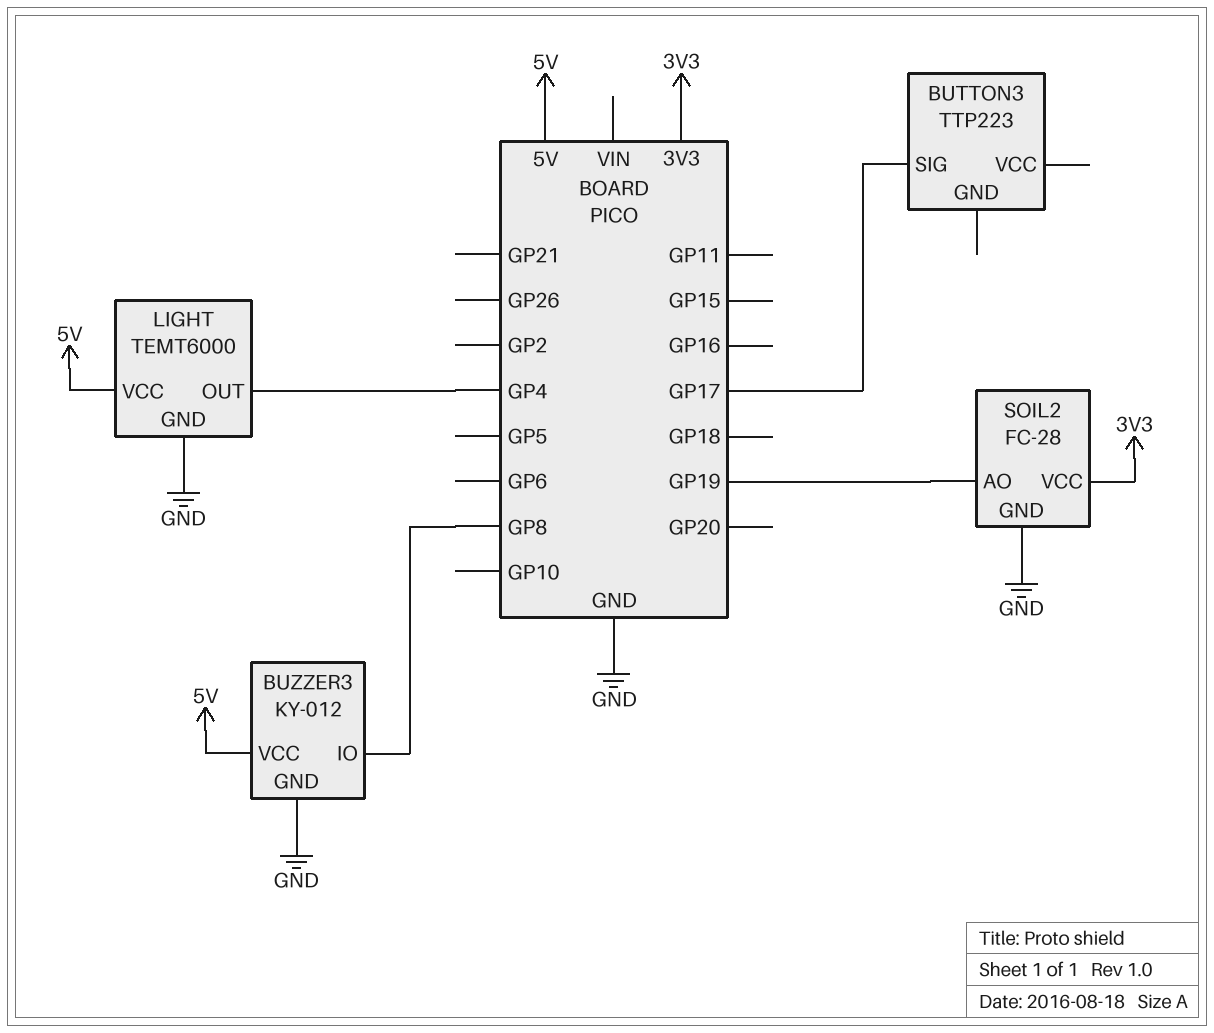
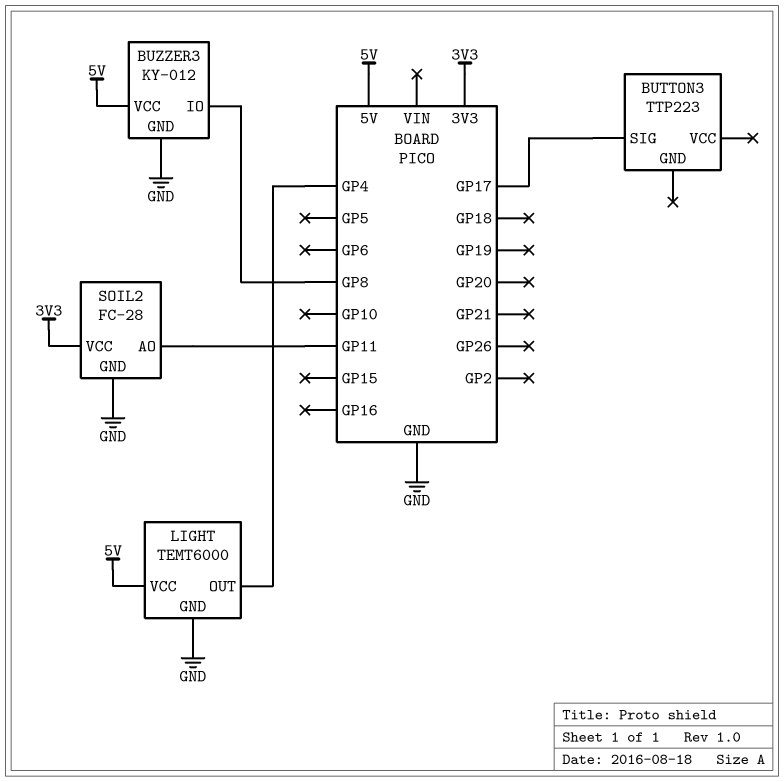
SOIL2 pin AO: GP19 -> GP11

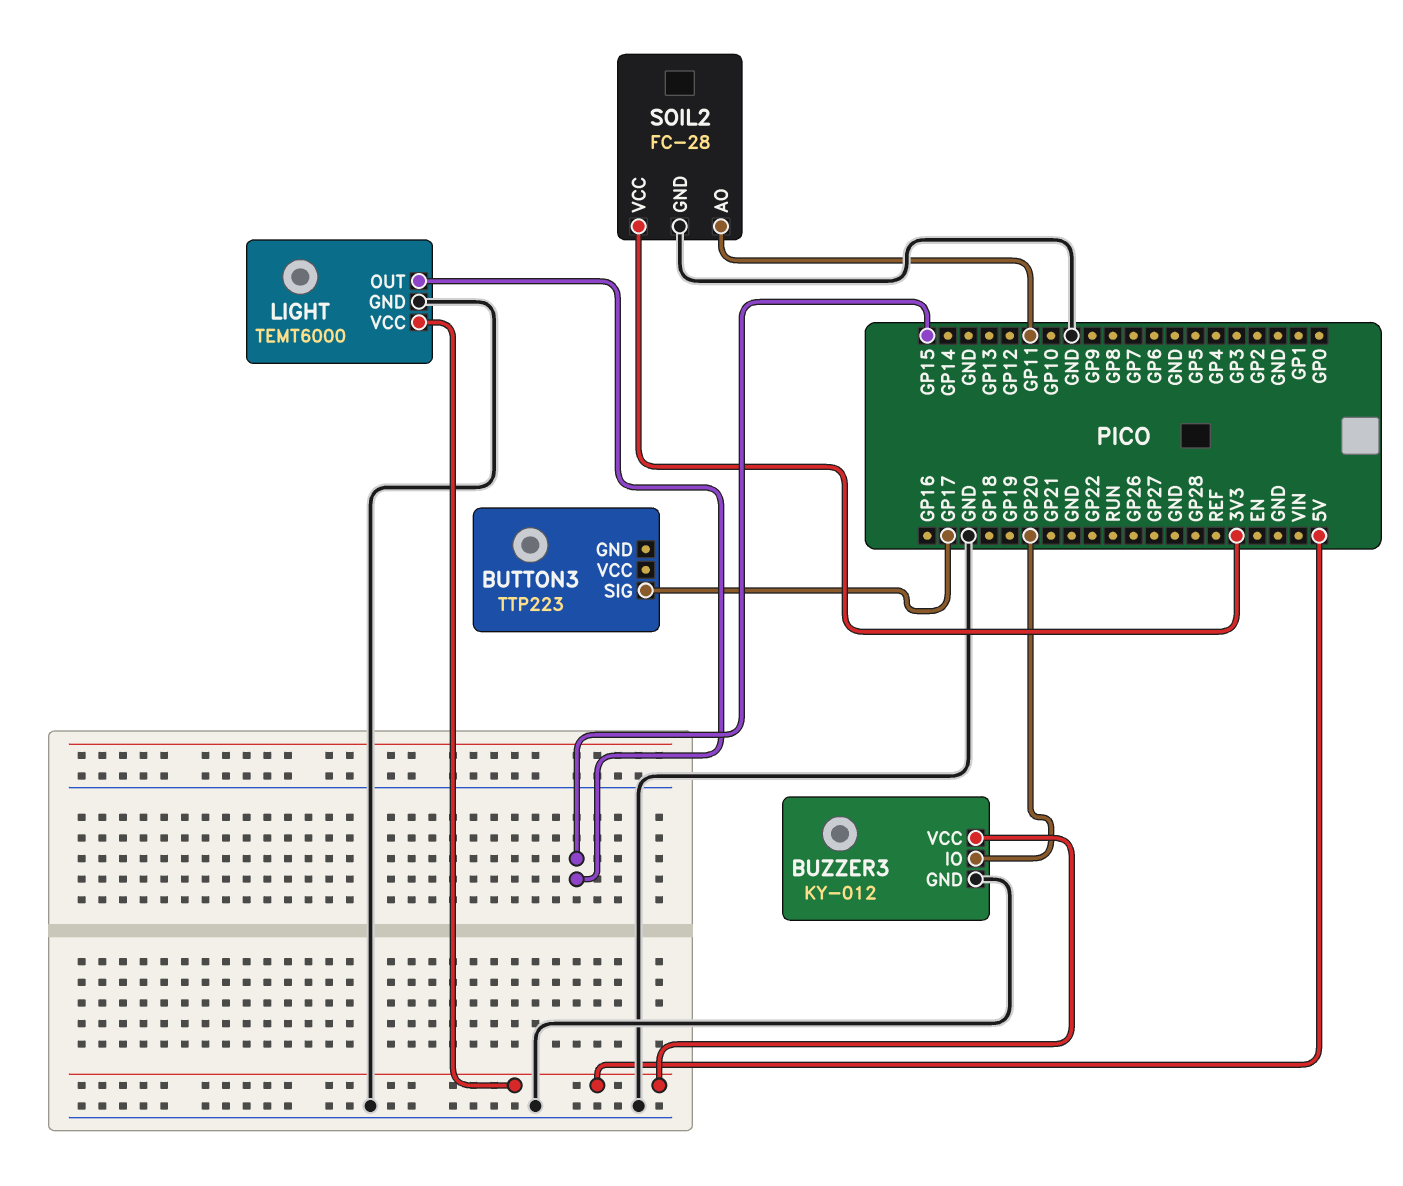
BUZZER3 pin IO: GP8 -> GP20
LIGHT pin OUT: GP4 -> GP15

